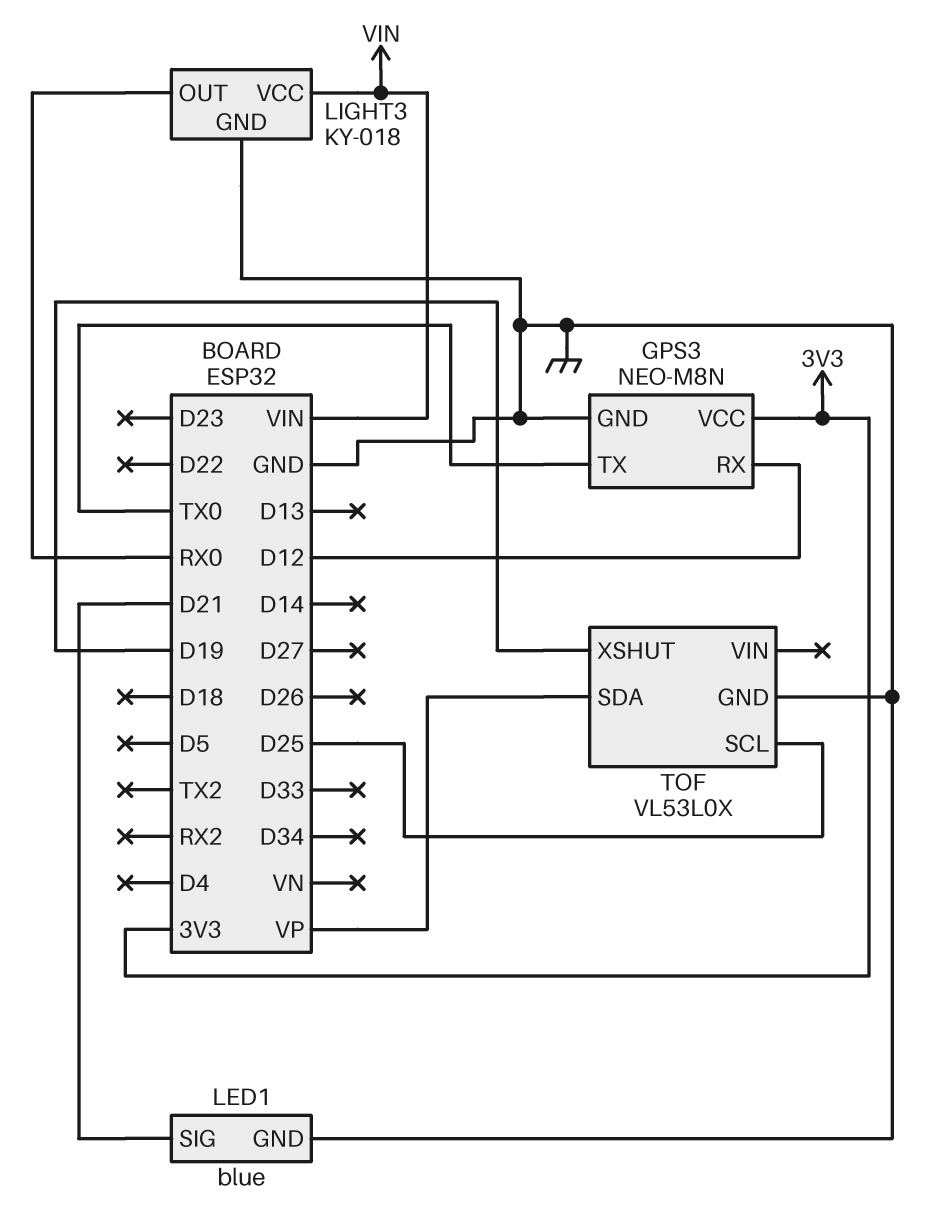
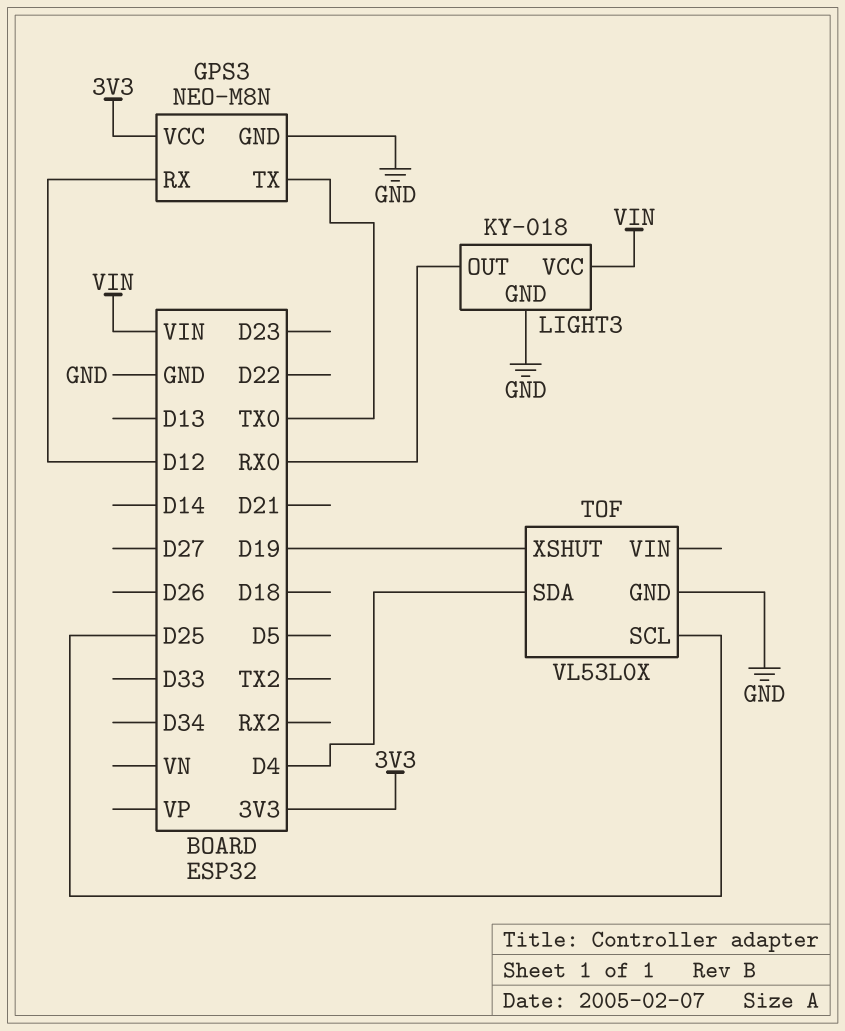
LED1: blue -> none
LED1 pin GND: GND -> none
LED1 pin SIG: D21 -> none
TOF pin SDA: VP -> D4

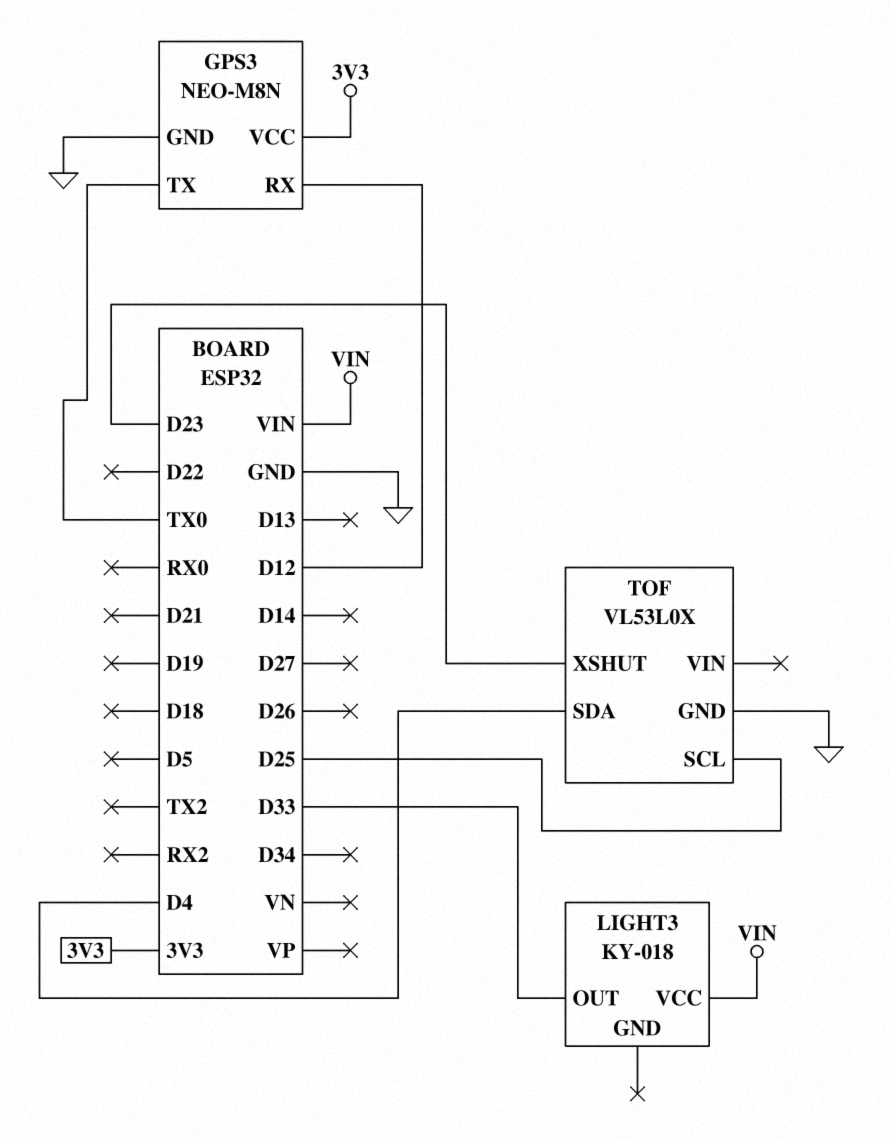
LIGHT3 pin GND: GND -> none
LIGHT3 pin OUT: RX0 -> D33
TOF pin XSHUT: D19 -> D23

